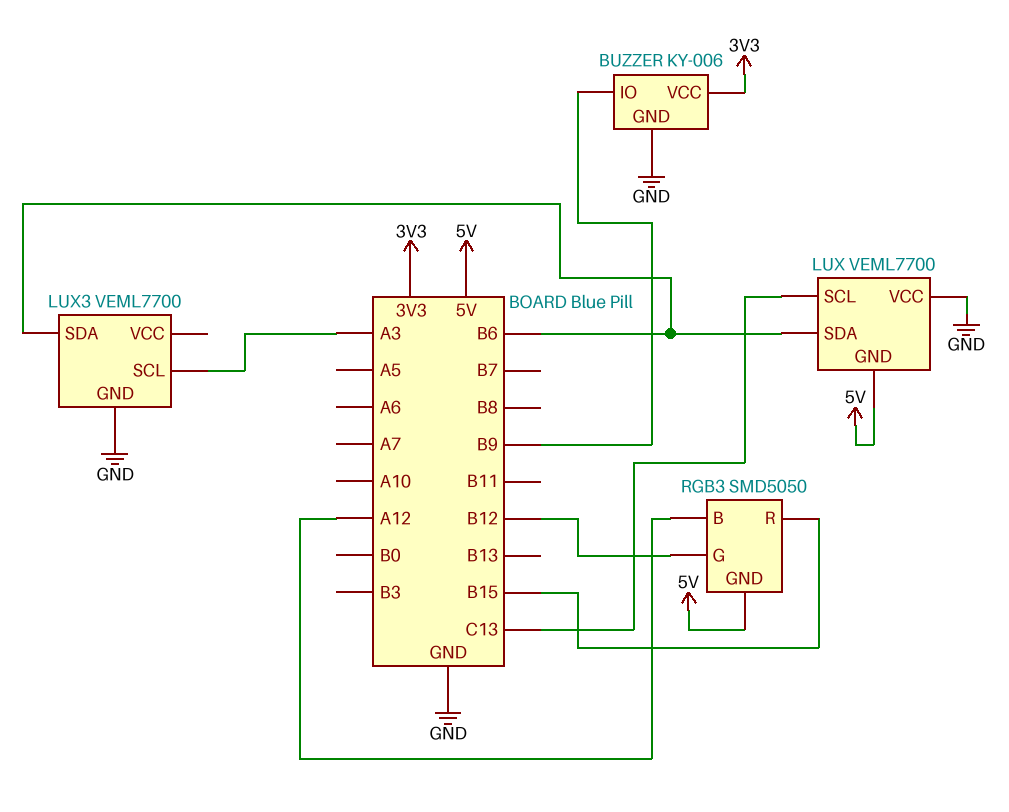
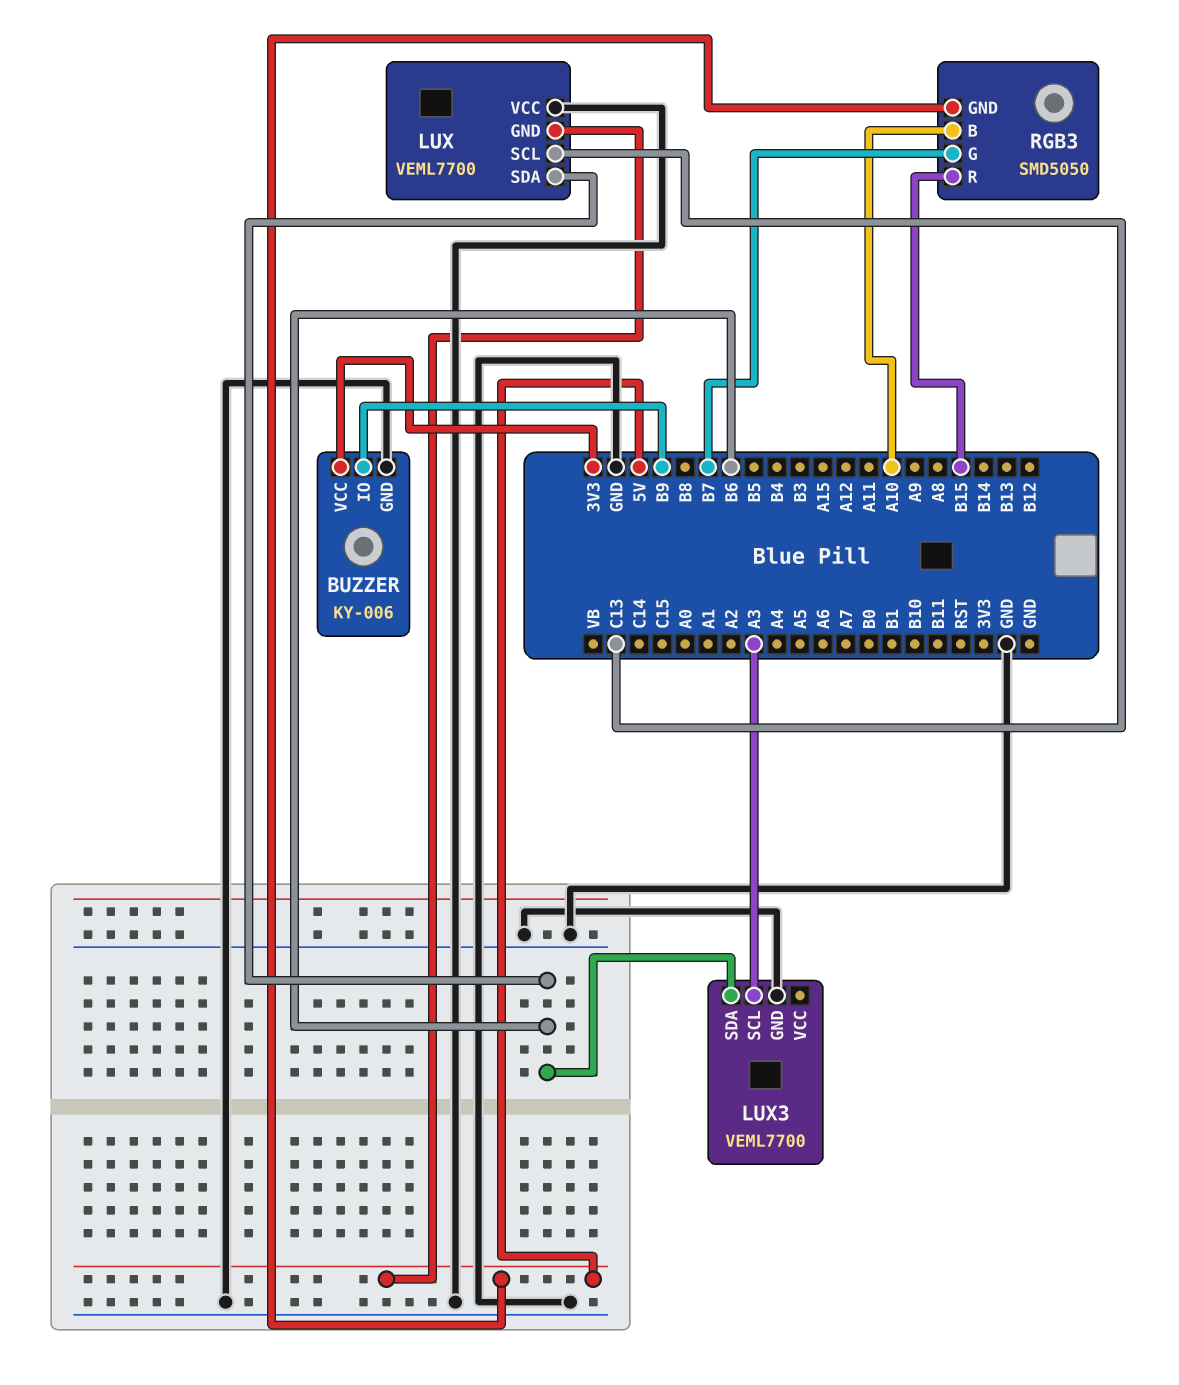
RGB3 pin B: A12 -> A10
RGB3 pin G: B12 -> B7

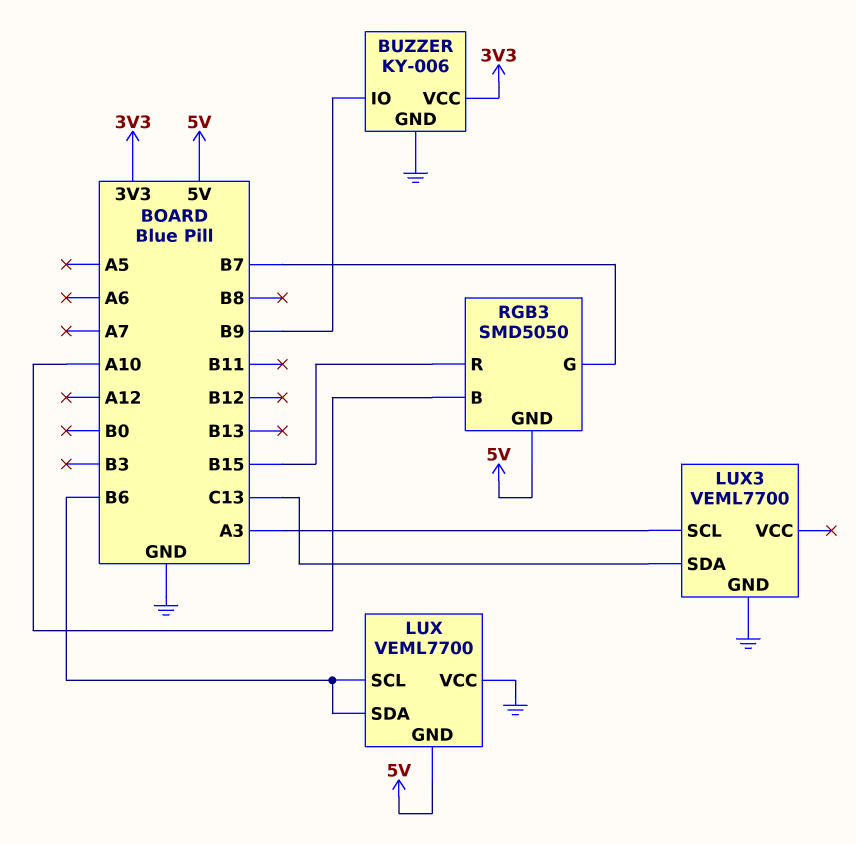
LUX pin SCL: C13 -> B6
LUX3 pin SDA: B6 -> C13

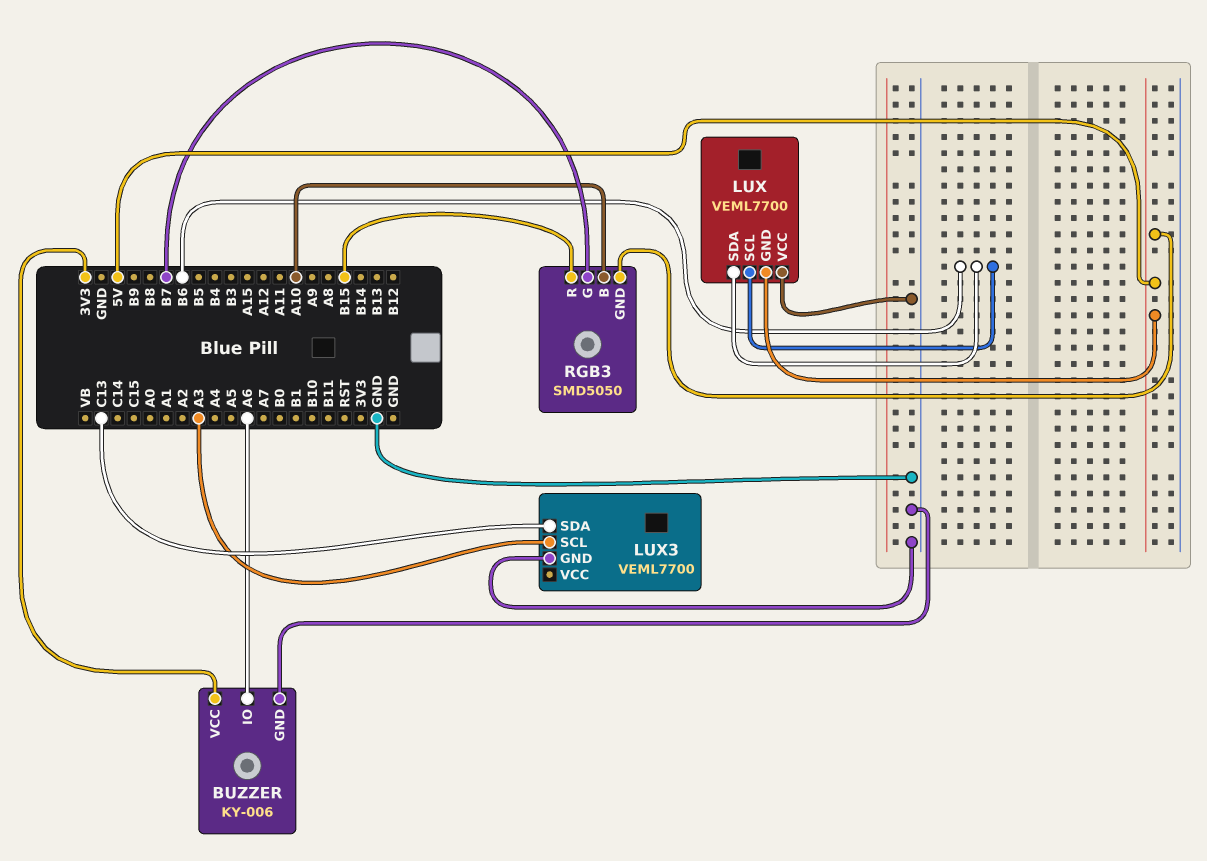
BUZZER pin IO: B9 -> A6

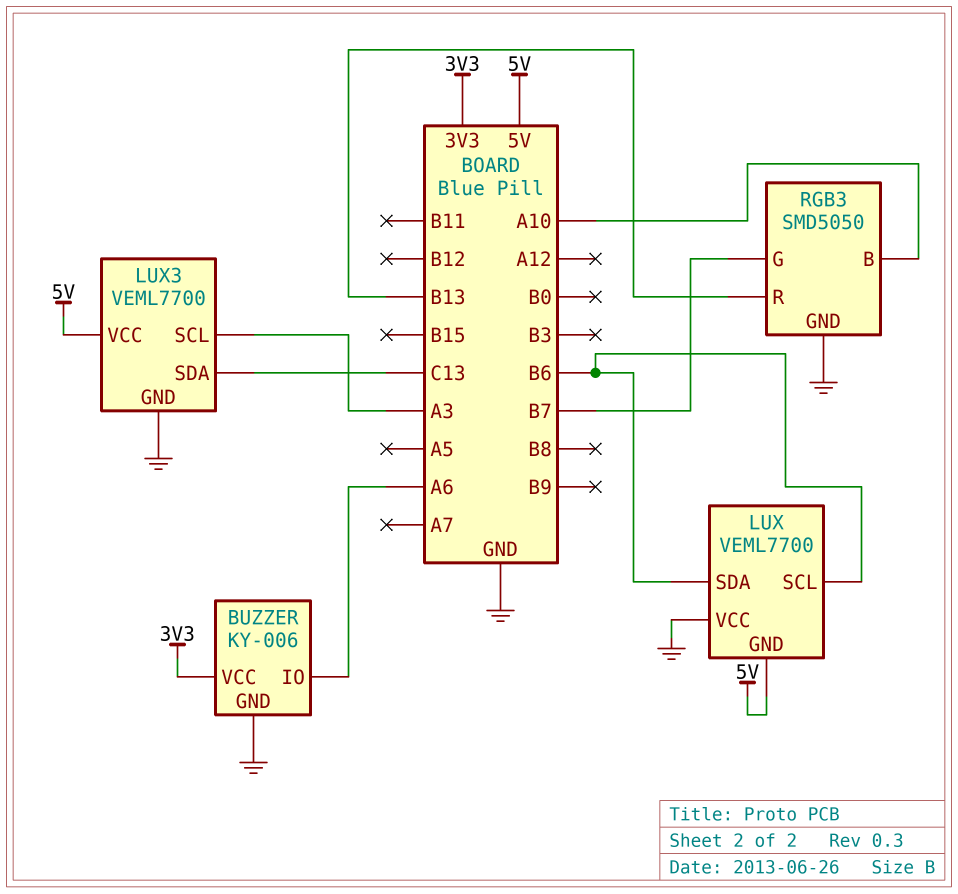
LUX3 pin VCC: none -> 5V
RGB3 pin GND: 5V -> GND
RGB3 pin R: B15 -> B13

